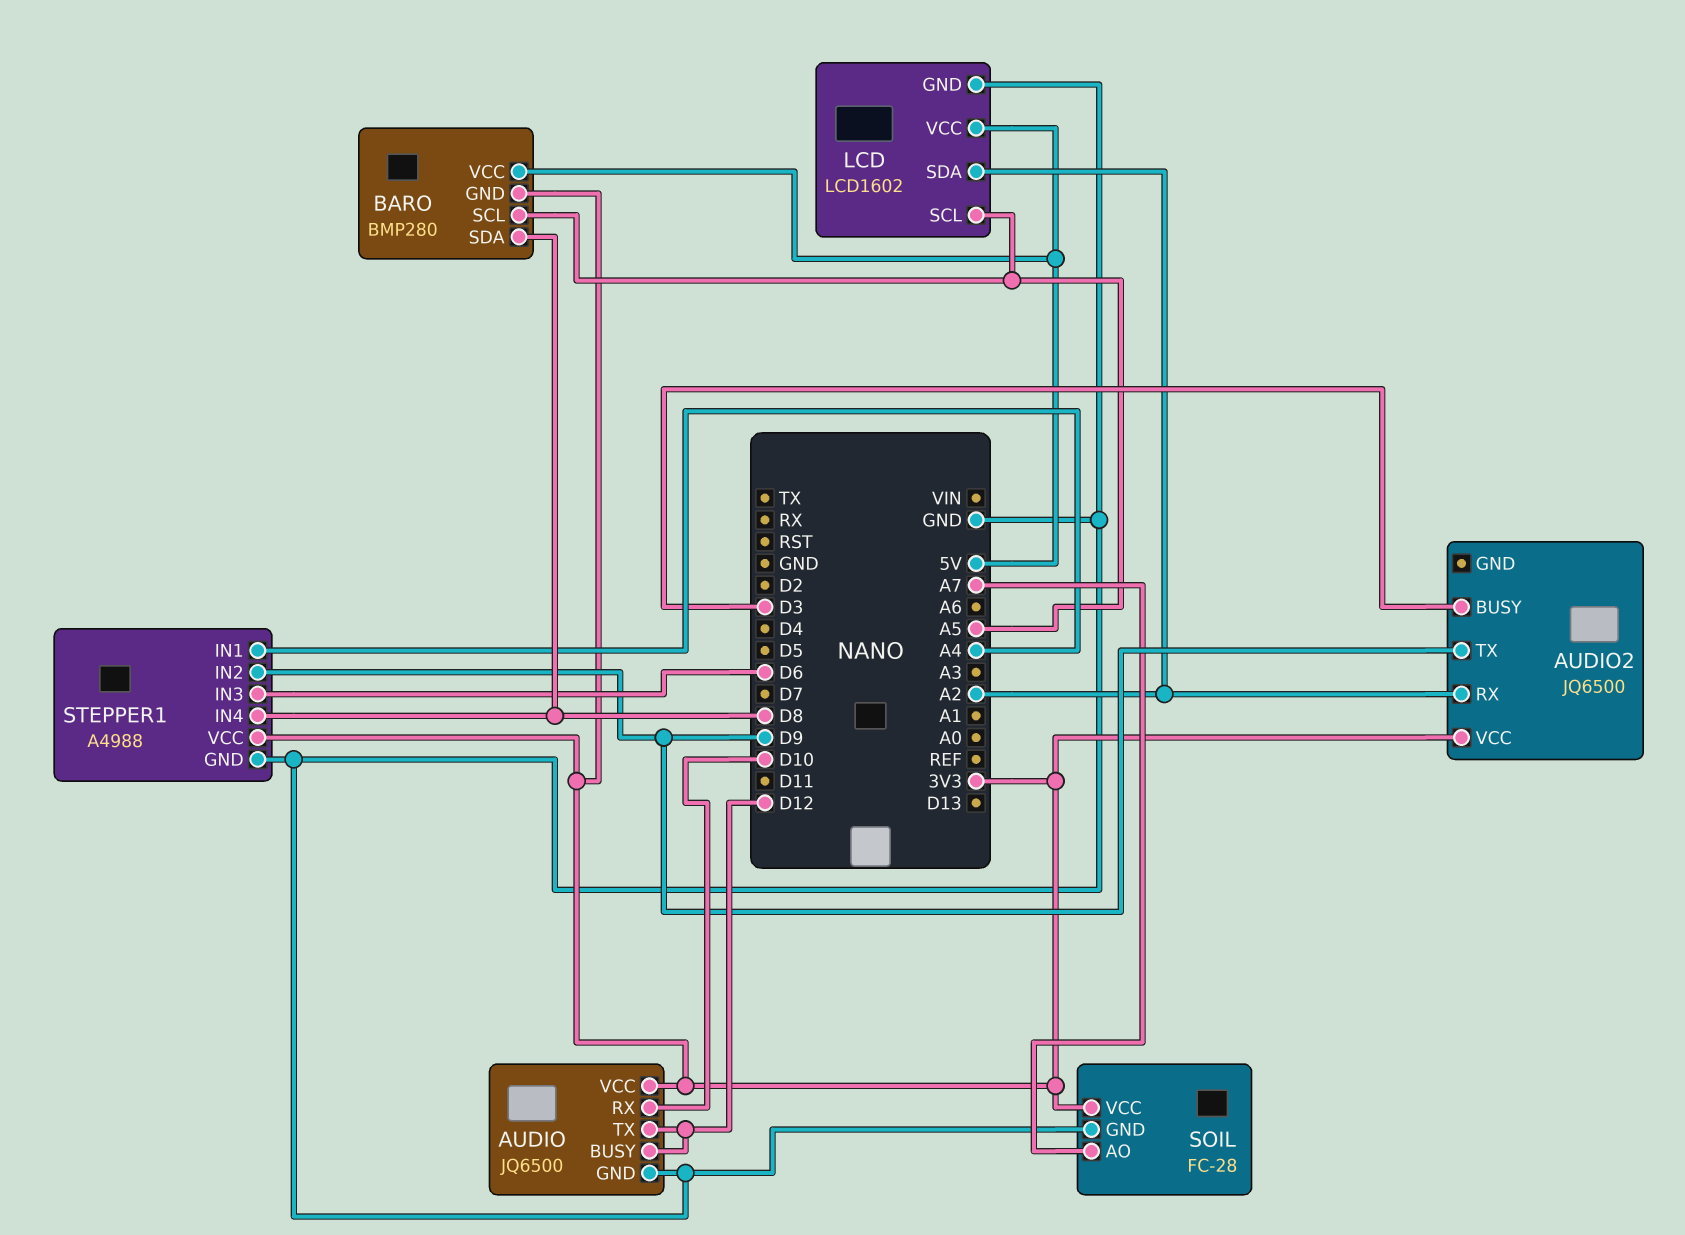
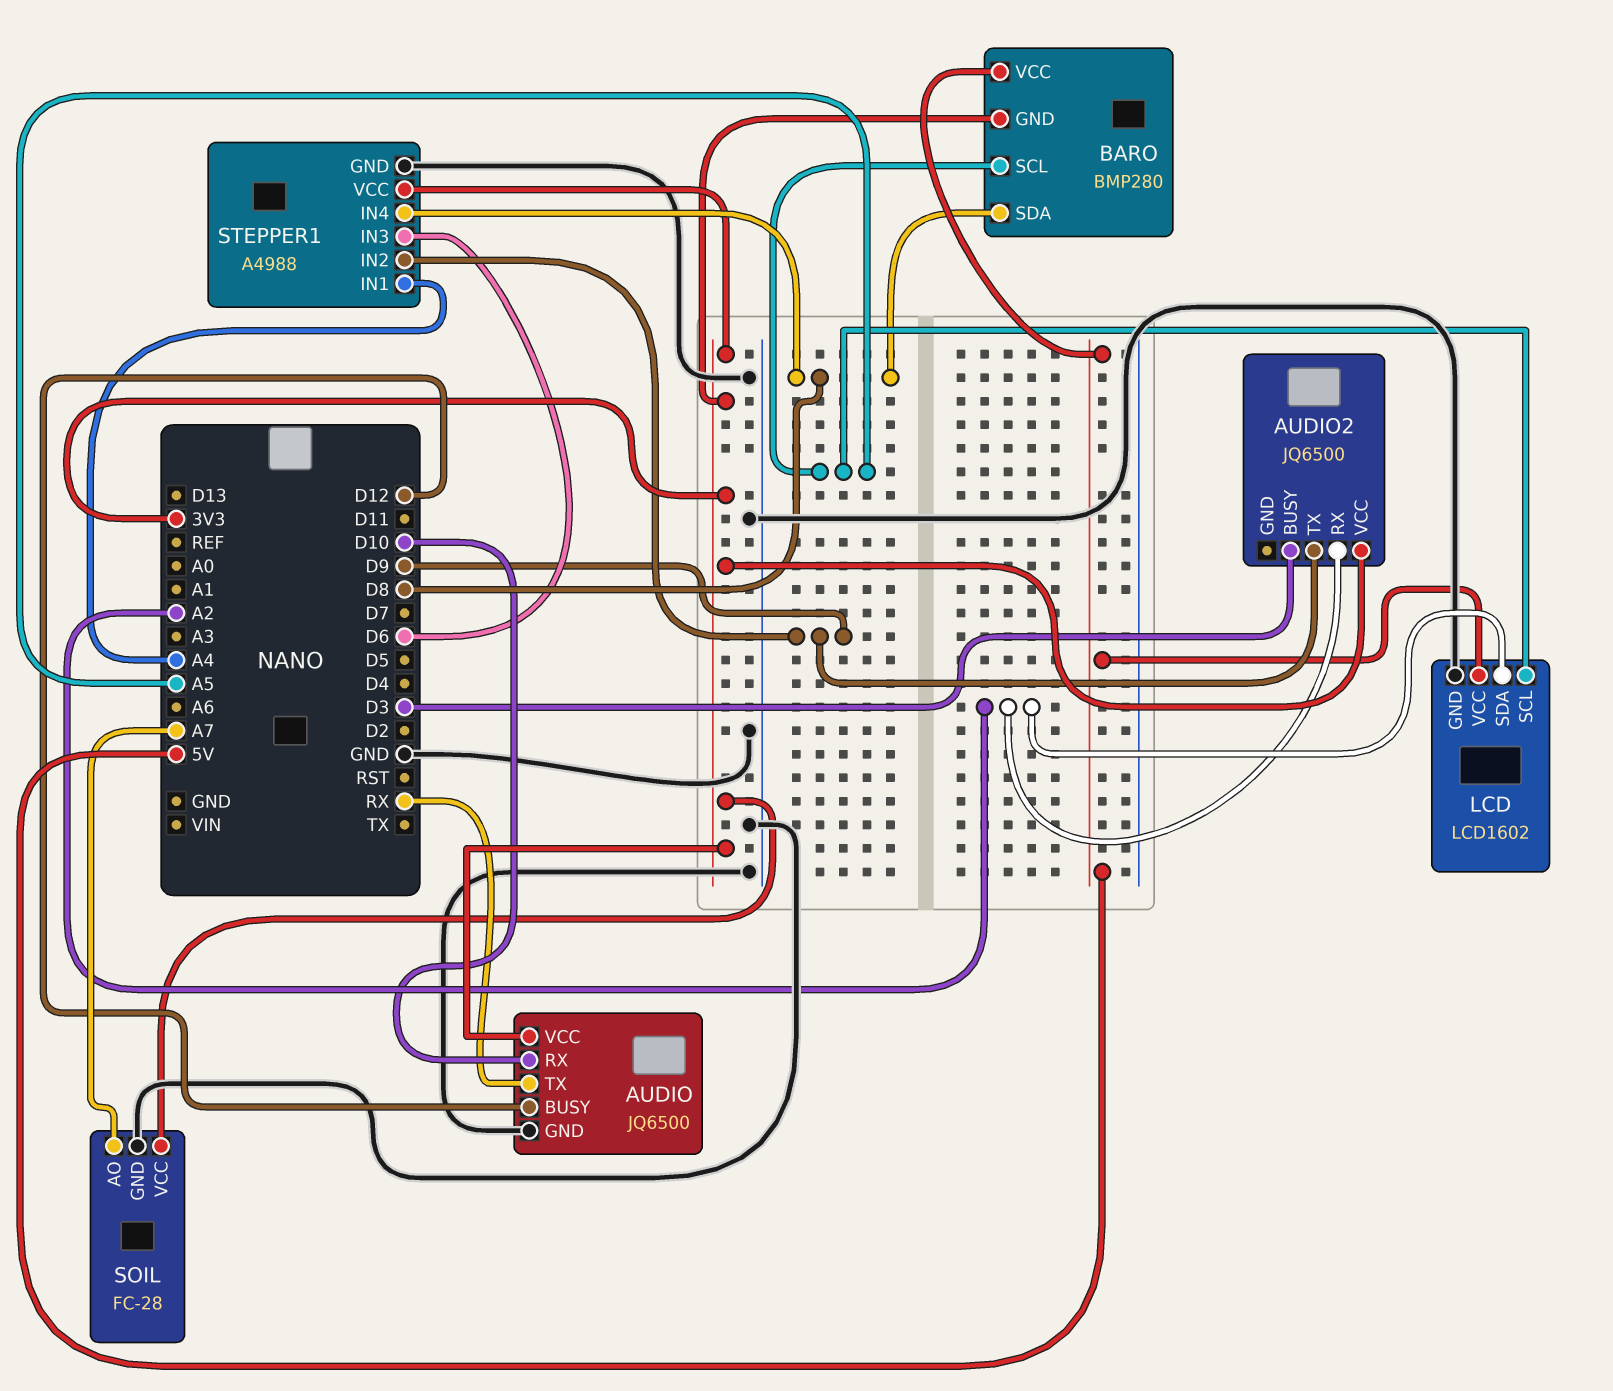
AUDIO pin TX: D12 -> RX

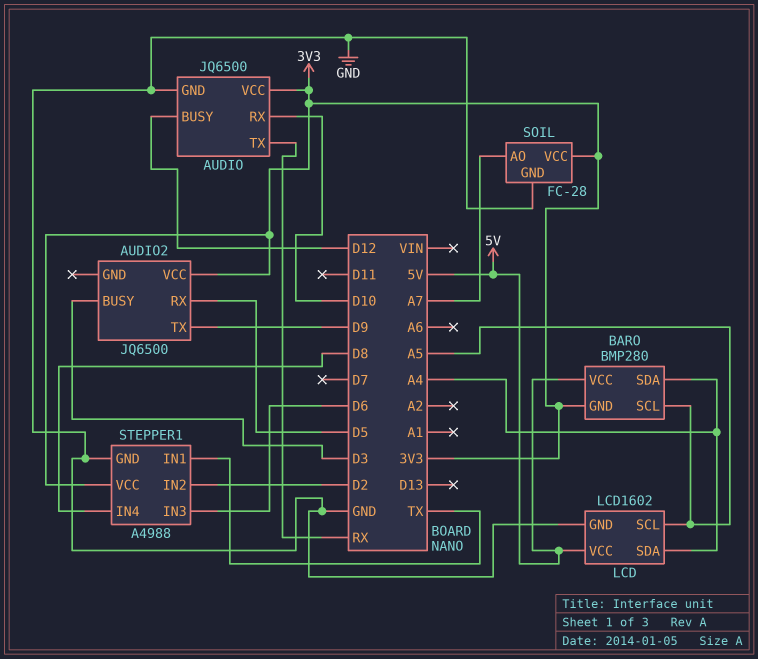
AUDIO2 pin RX: A2 -> D5
BARO pin SDA: D8 -> A4
LCD pin SDA: A2 -> A4
STEPPER1 pin IN1: A4 -> TX
STEPPER1 pin IN2: D9 -> D2

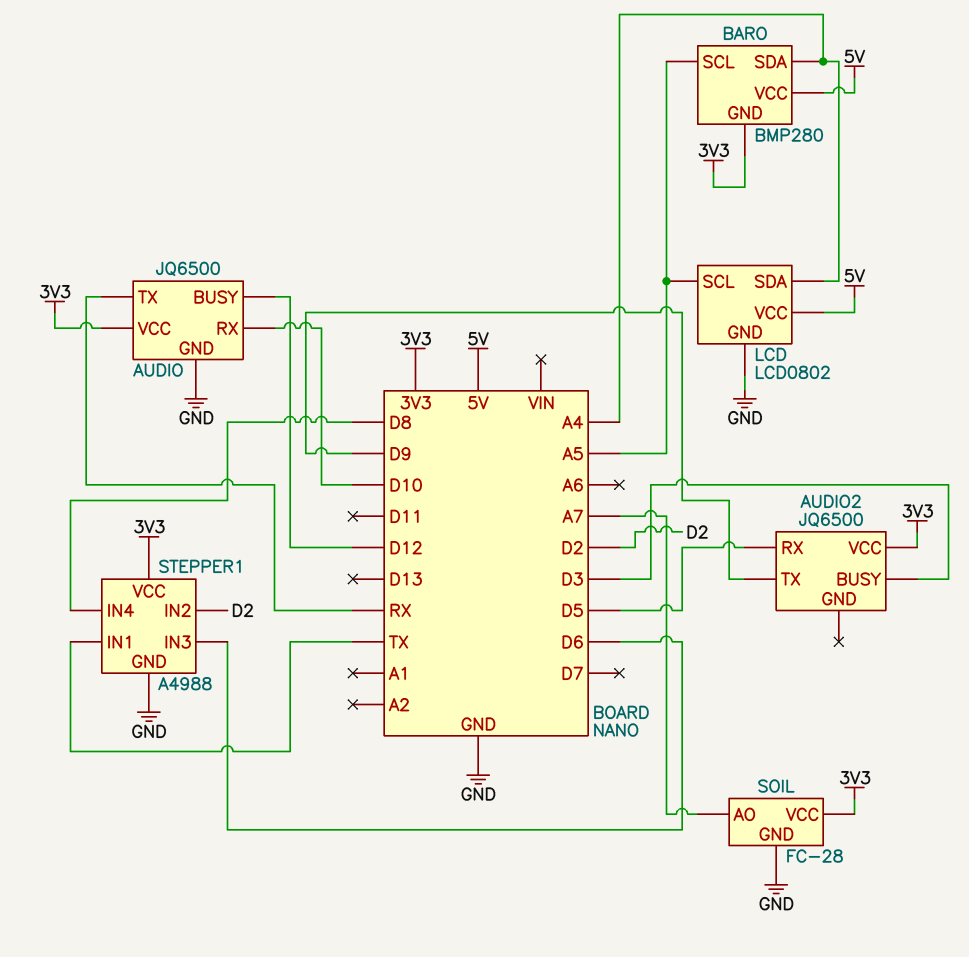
LCD: LCD1602 -> LCD0802

